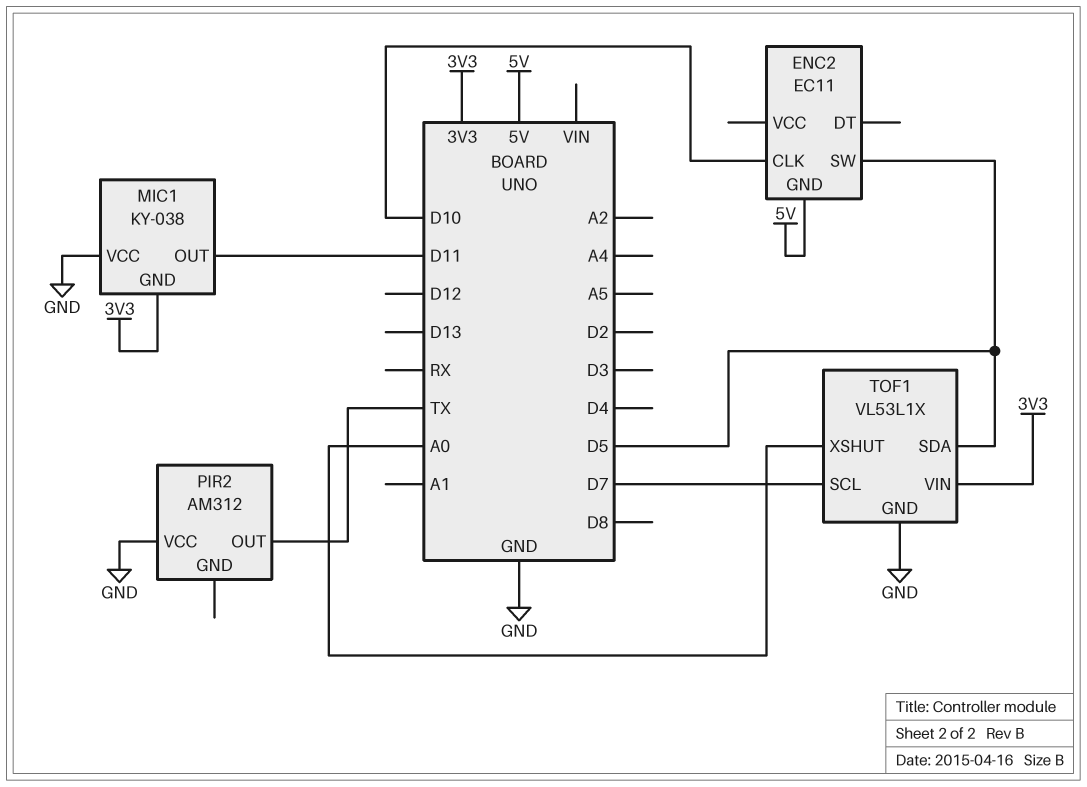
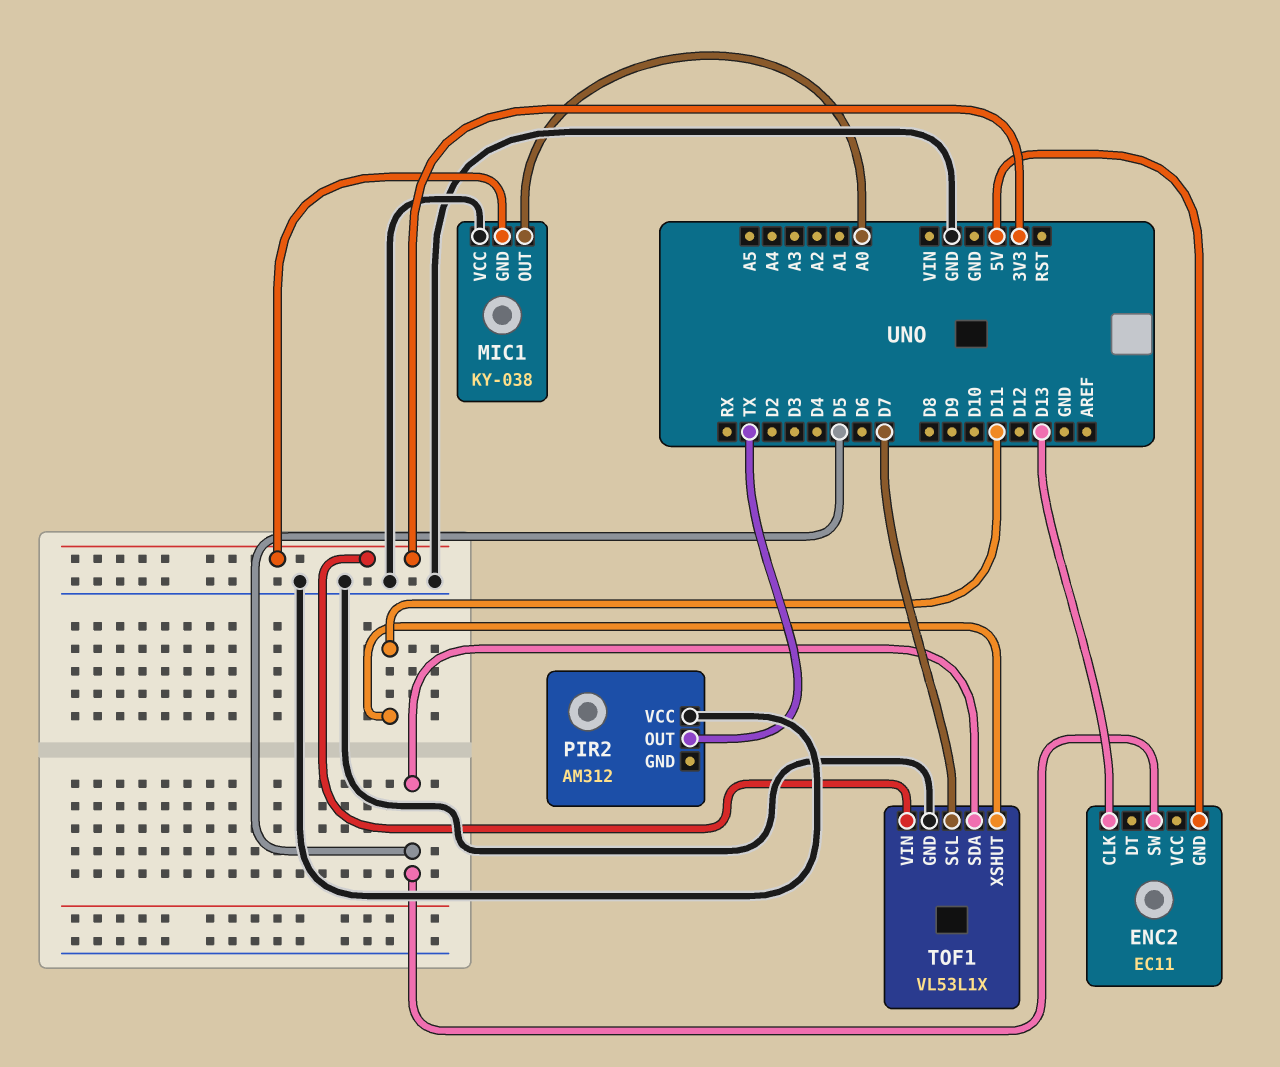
ENC2 pin CLK: D10 -> D13
MIC1 pin OUT: D11 -> A0
TOF1 pin XSHUT: A0 -> D11

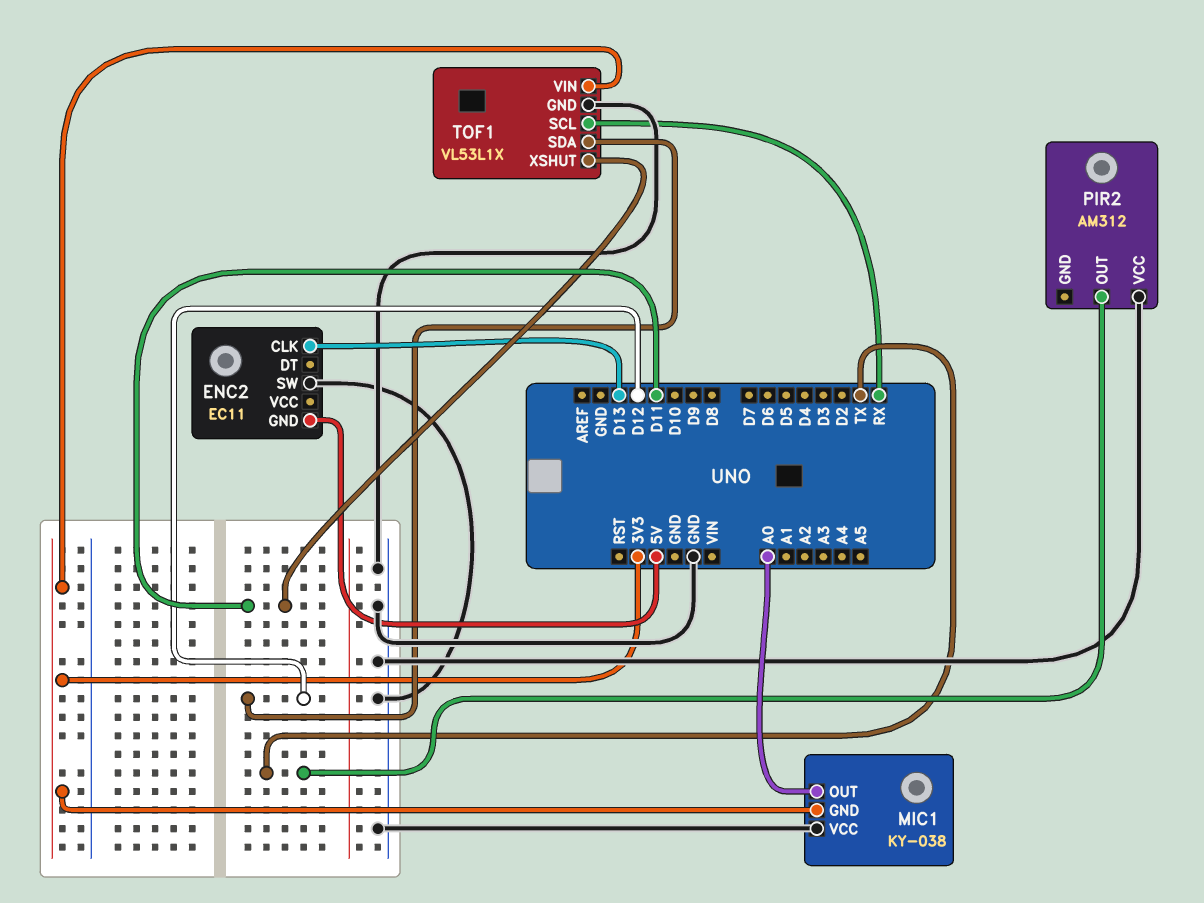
ENC2 pin SW: D5 -> GND
TOF1 pin SCL: D7 -> RX
TOF1 pin SDA: D5 -> D12

